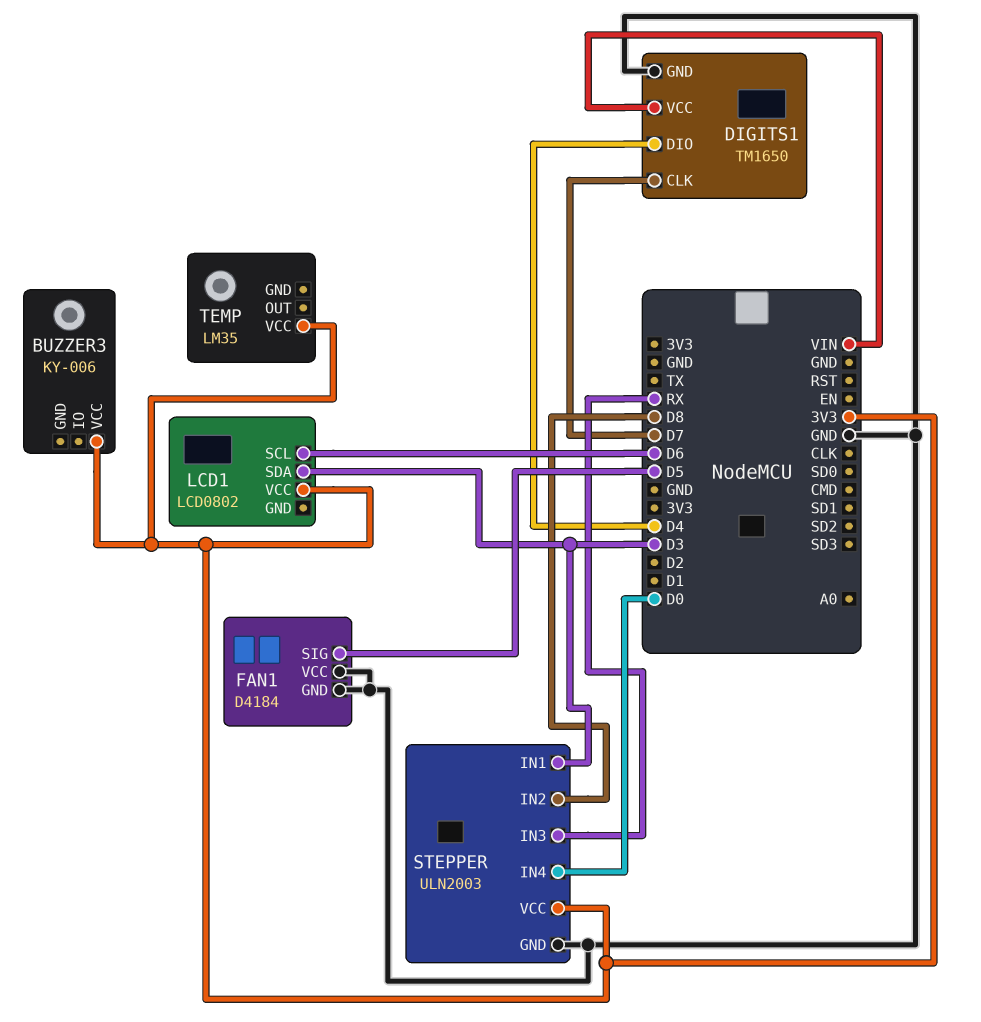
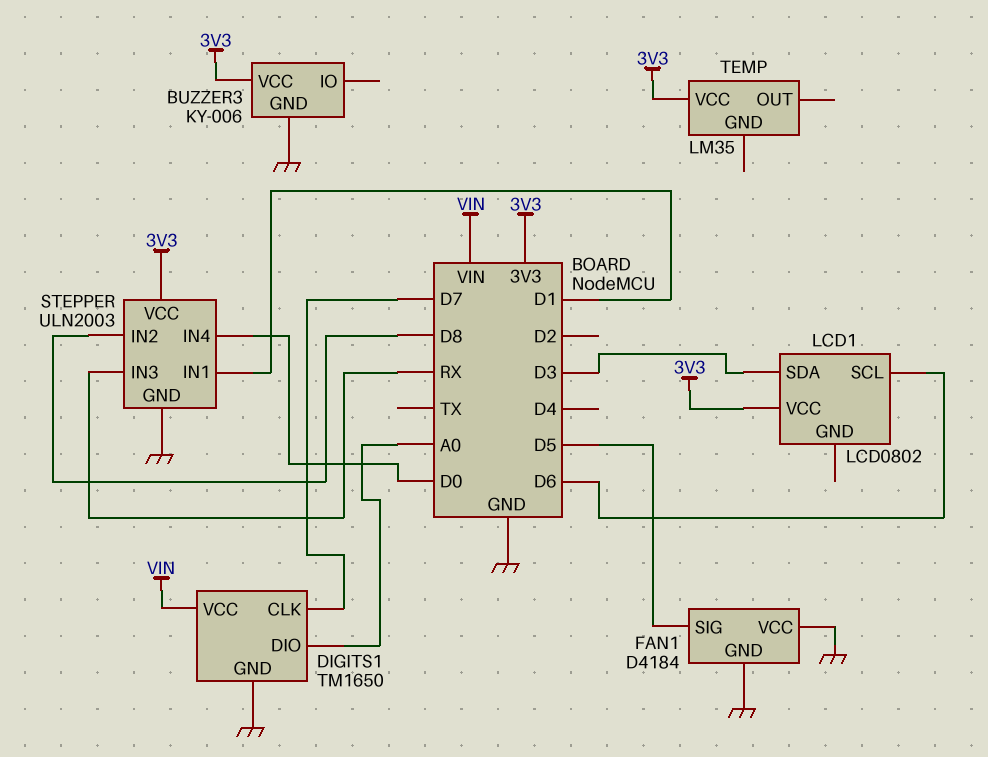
BUZZER3 pin GND: none -> GND
DIGITS1 pin DIO: D4 -> A0
STEPPER pin IN1: D3 -> D1

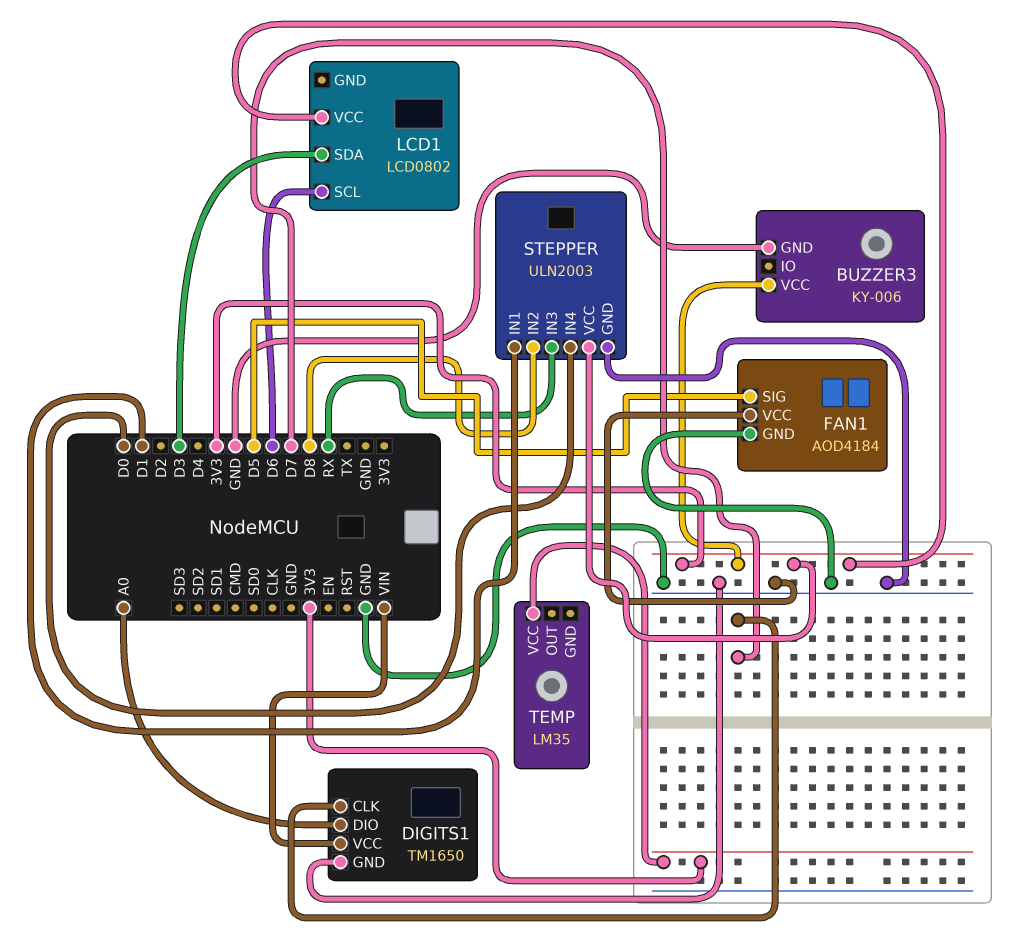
FAN1: D4184 -> AOD4184

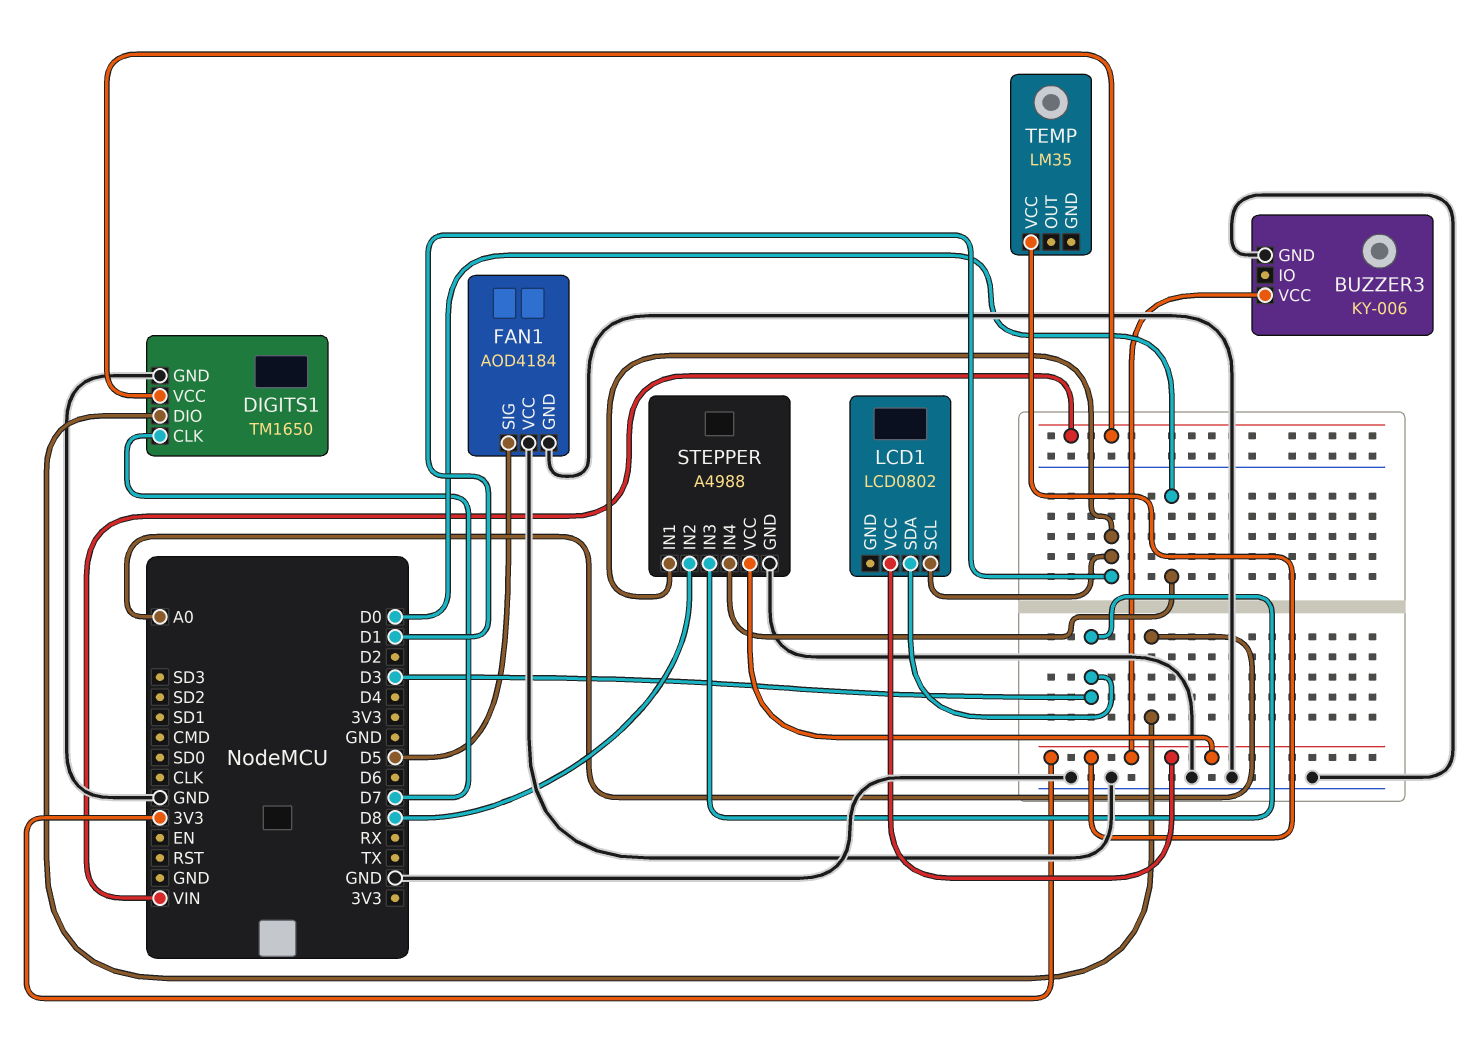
LCD1 pin SCL: D6 -> D1
STEPPER: ULN2003 -> A4988
STEPPER pin IN3: RX -> D3

